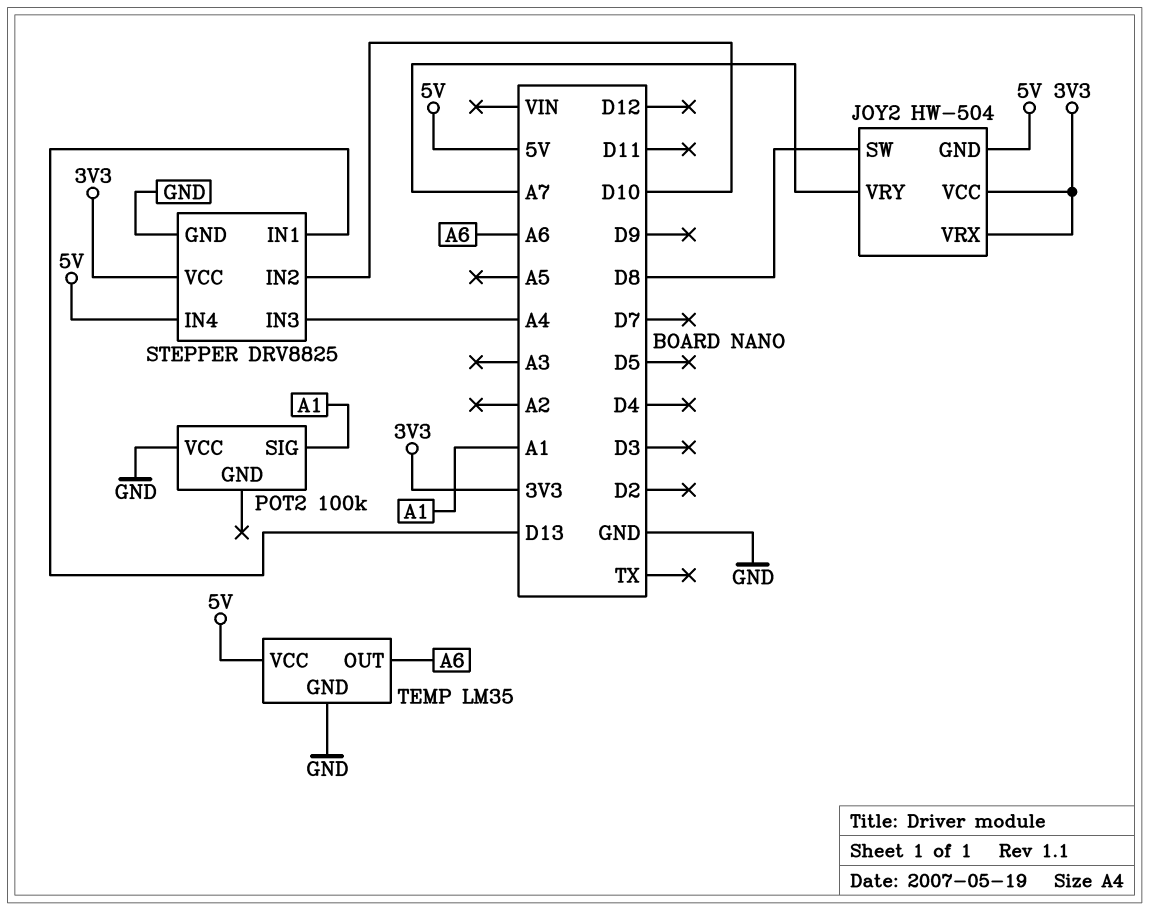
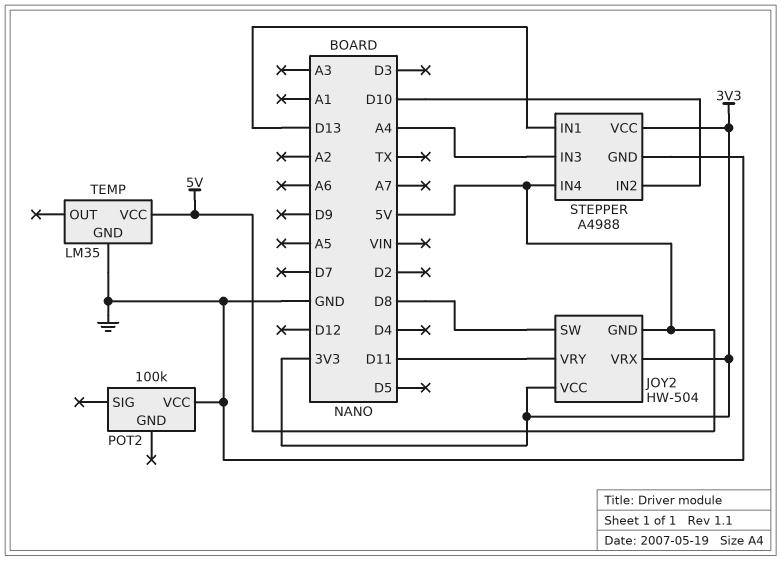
JOY2 pin VRY: A7 -> D11
POT2 pin SIG: A1 -> none
STEPPER: DRV8825 -> A4988
TEMP pin OUT: A6 -> none

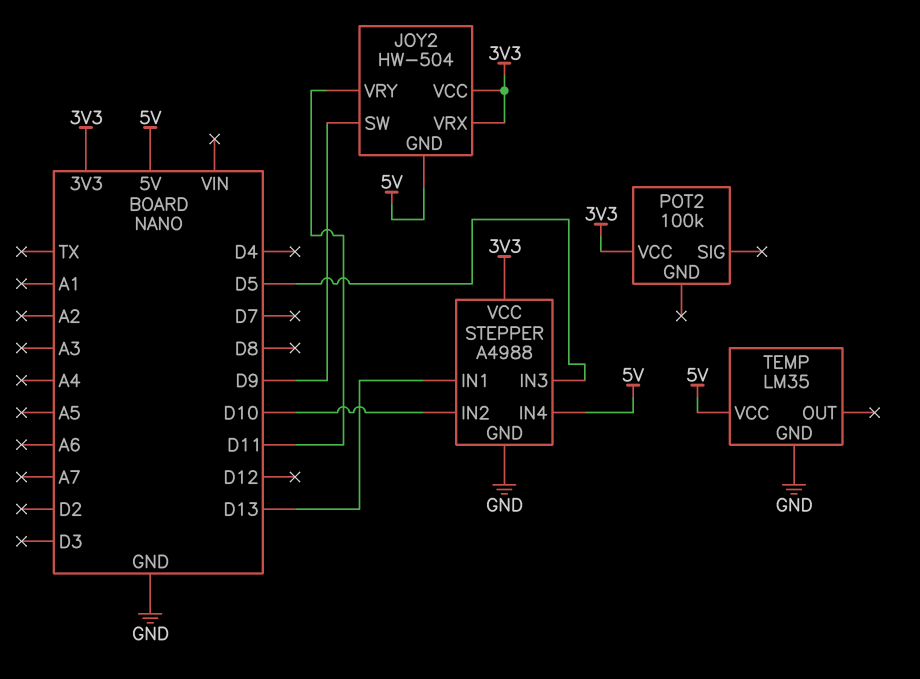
JOY2 pin SW: D8 -> D9
POT2 pin VCC: GND -> 3V3
STEPPER pin IN3: A4 -> D5

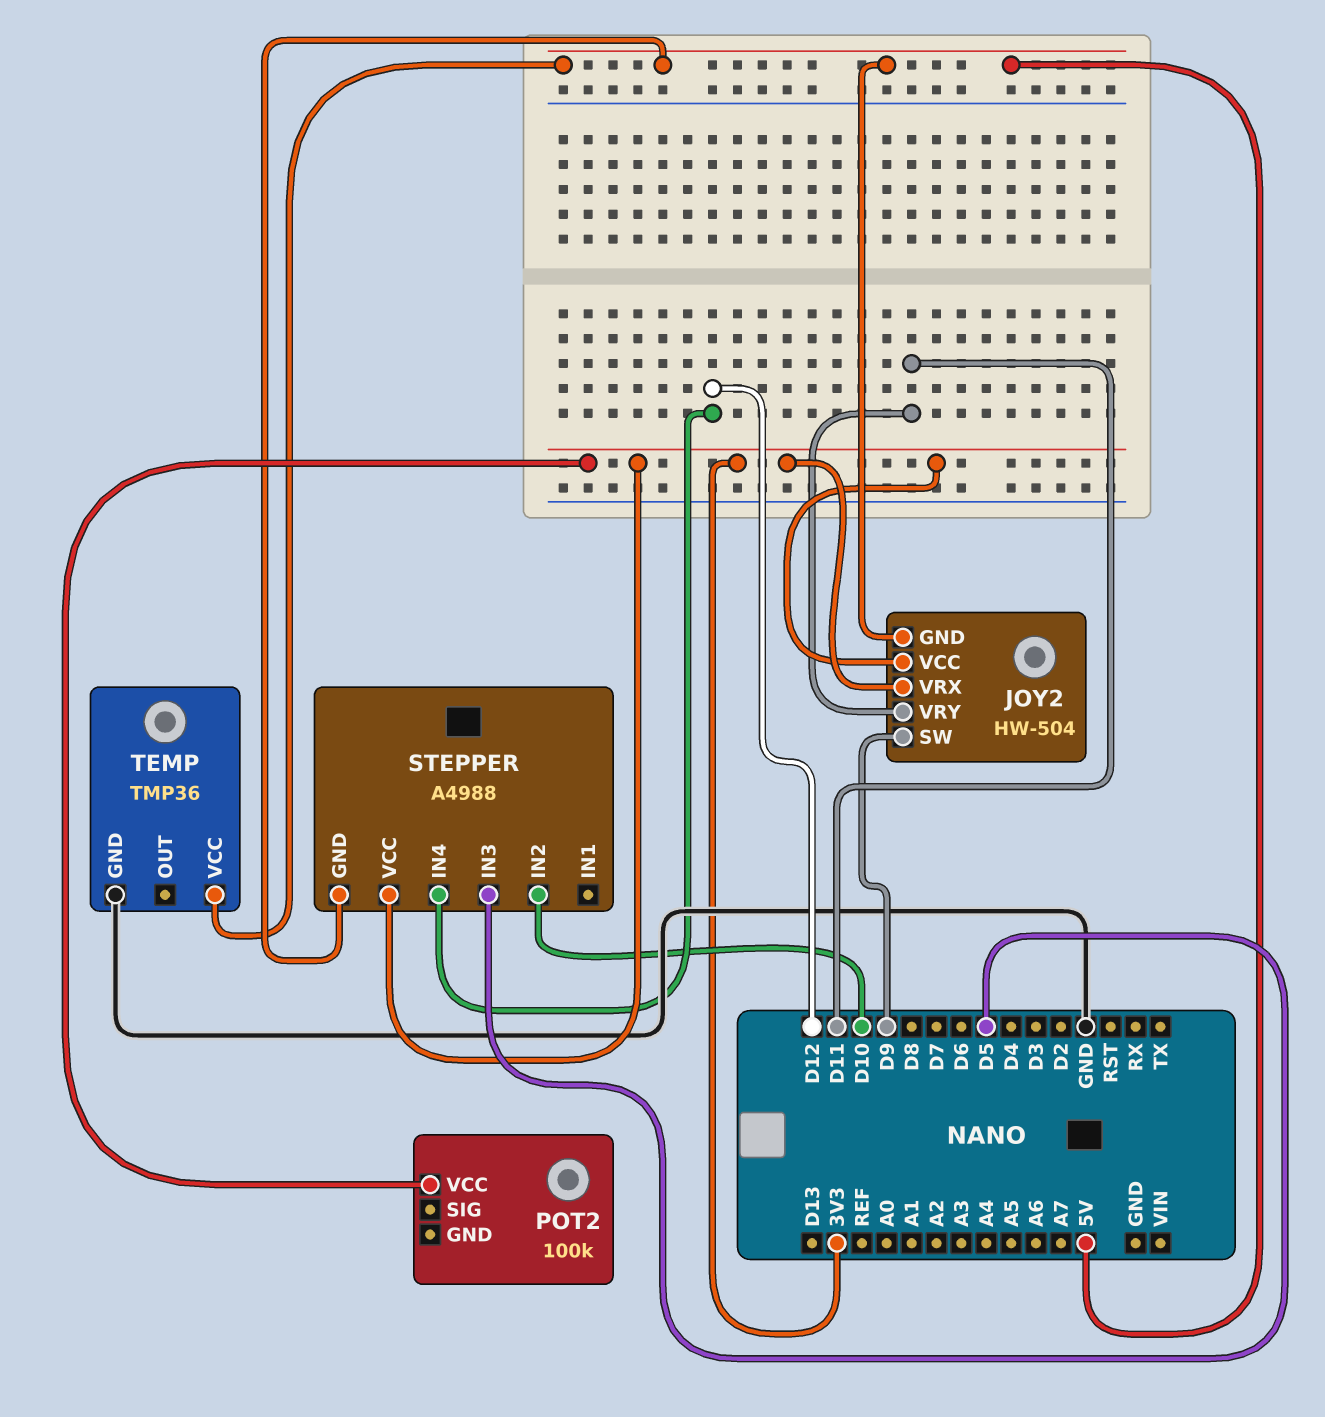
STEPPER pin GND: GND -> 5V
STEPPER pin IN1: D13 -> none
STEPPER pin IN4: 5V -> D12
TEMP: LM35 -> TMP36

